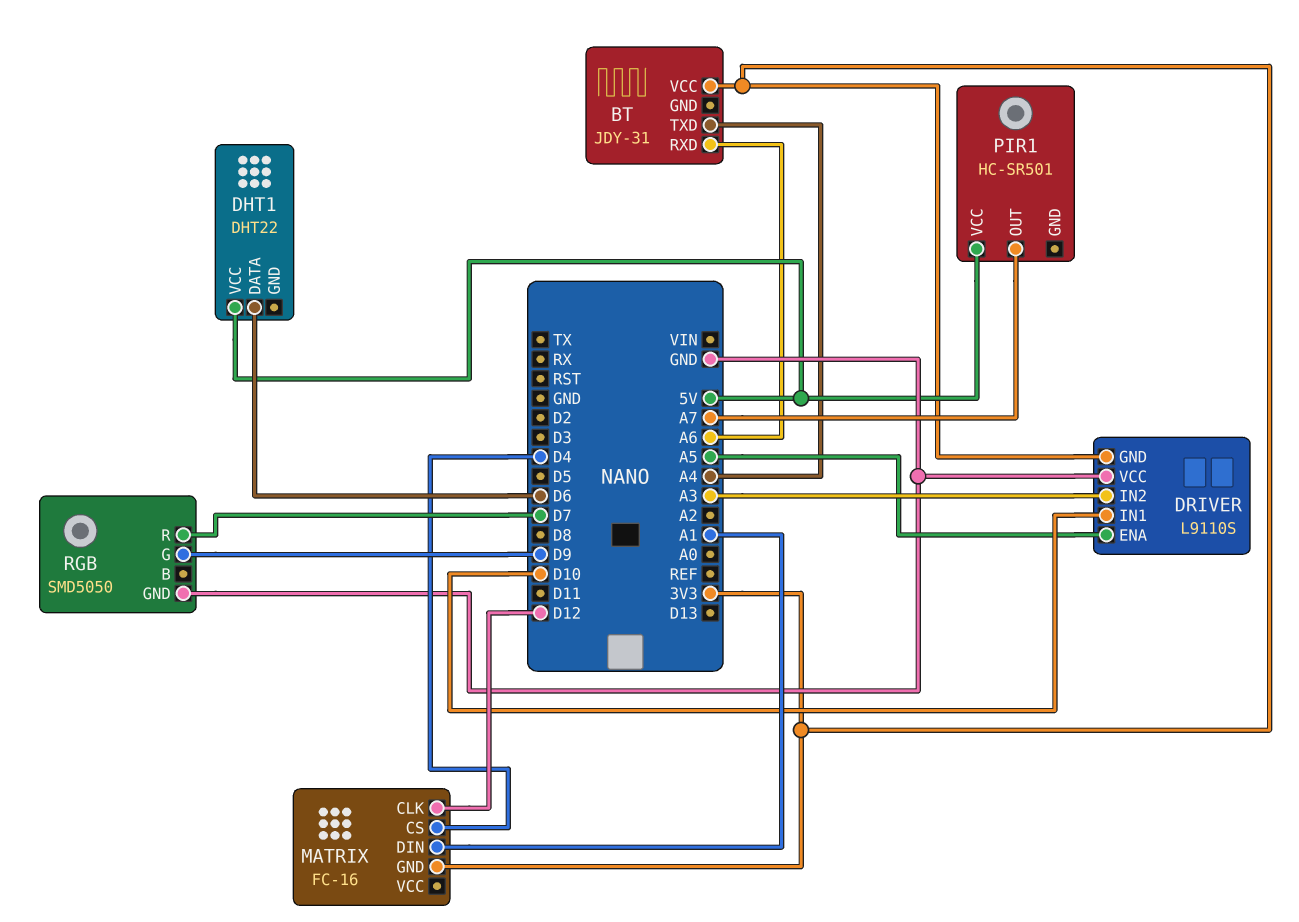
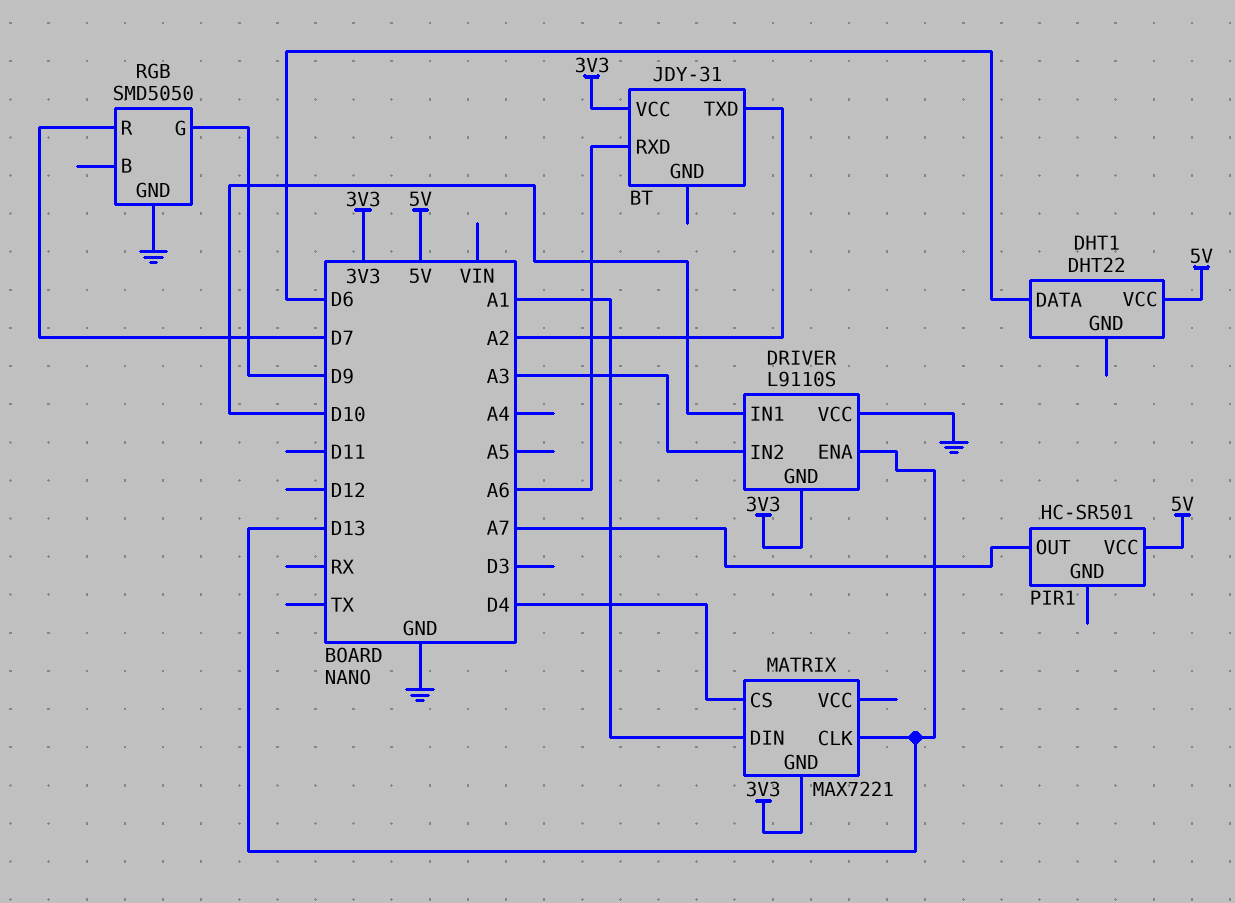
BT pin TXD: A4 -> A2
DRIVER pin ENA: A5 -> D13
MATRIX: FC-16 -> MAX7221
MATRIX pin CLK: D12 -> D13

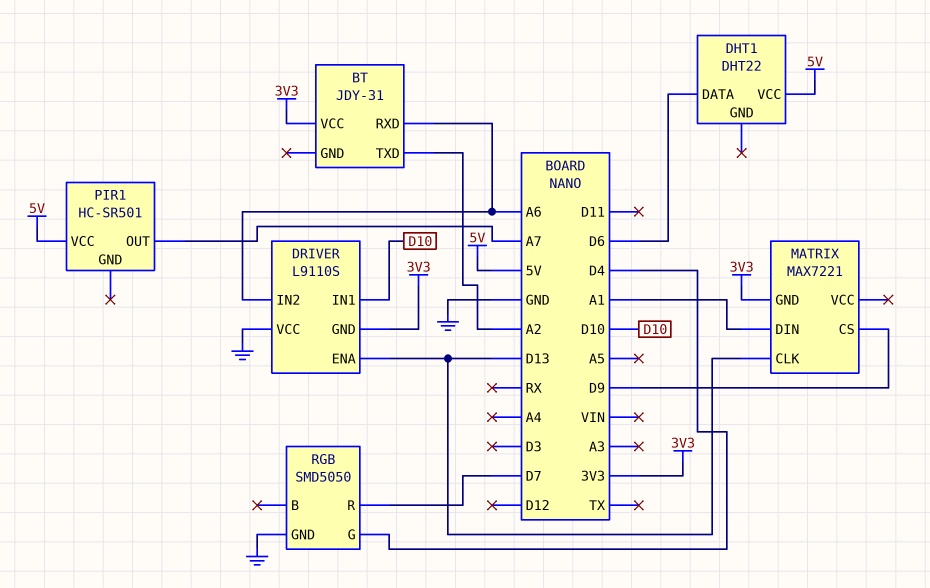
DRIVER pin IN2: A3 -> A6
MATRIX pin CS: D4 -> D9
RGB pin G: D9 -> D4

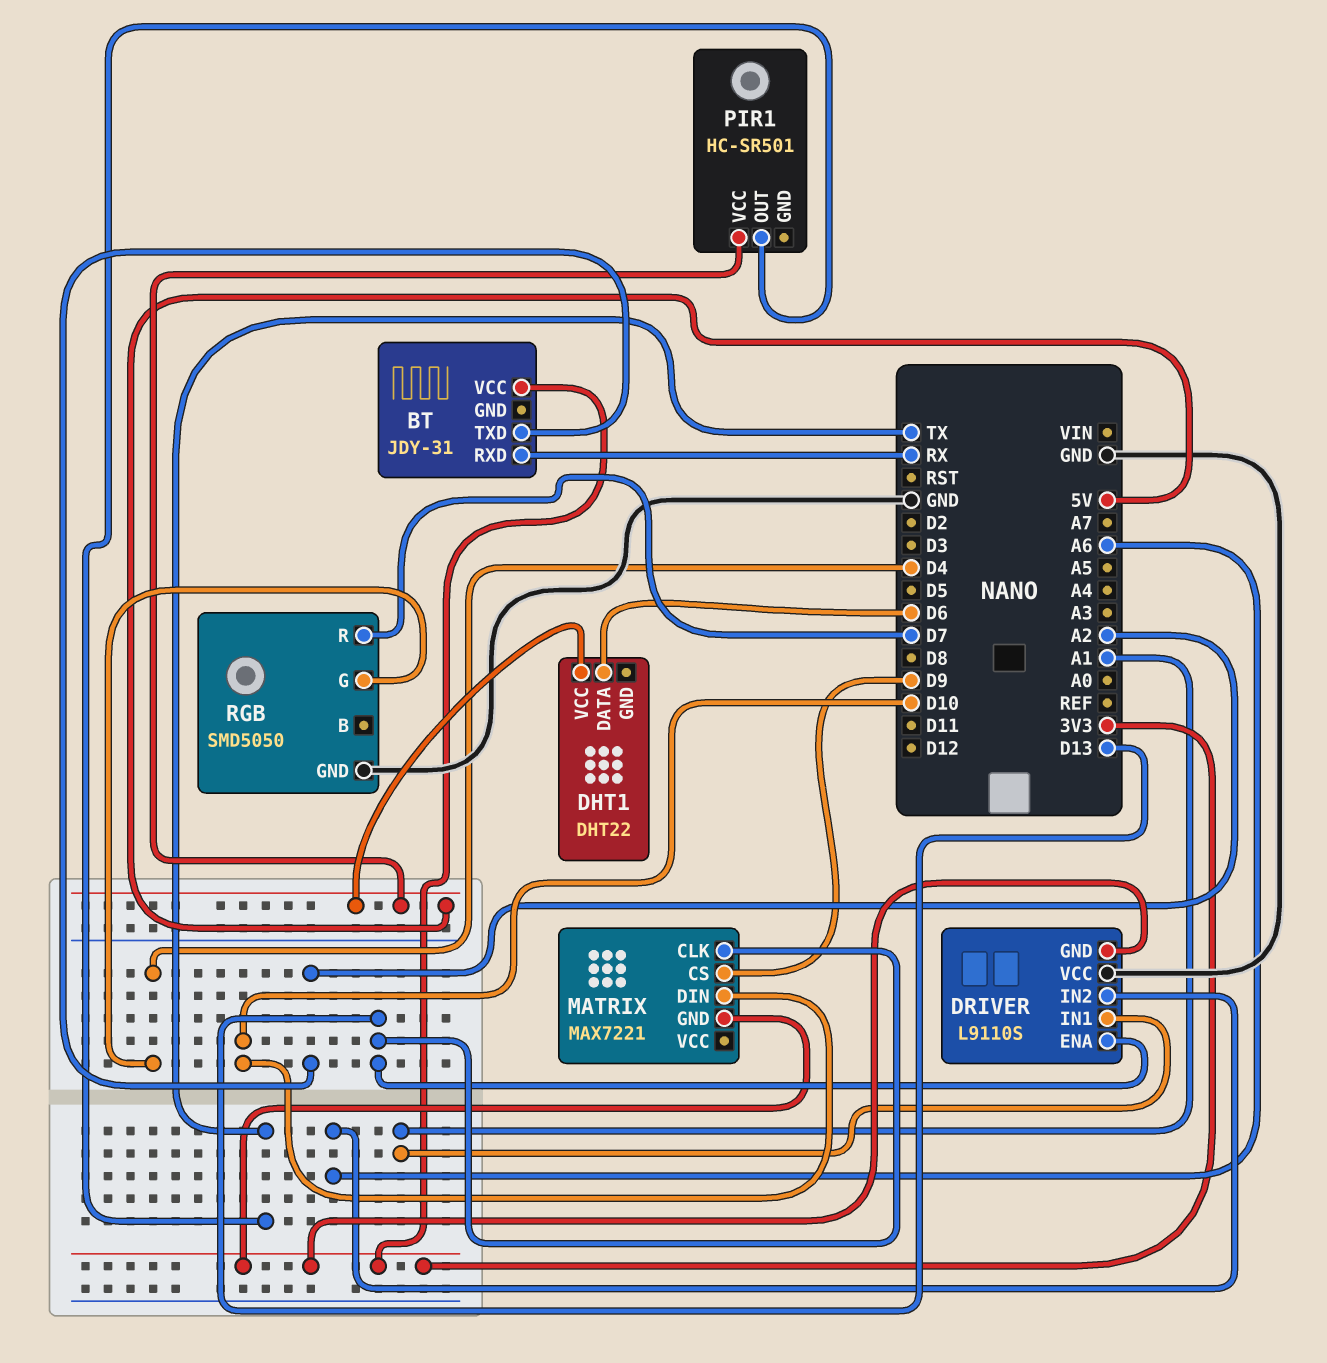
BT pin RXD: A6 -> RX
DRIVER pin IN1: D10 -> A1
MATRIX pin DIN: A1 -> D10
PIR1 pin OUT: A7 -> TX

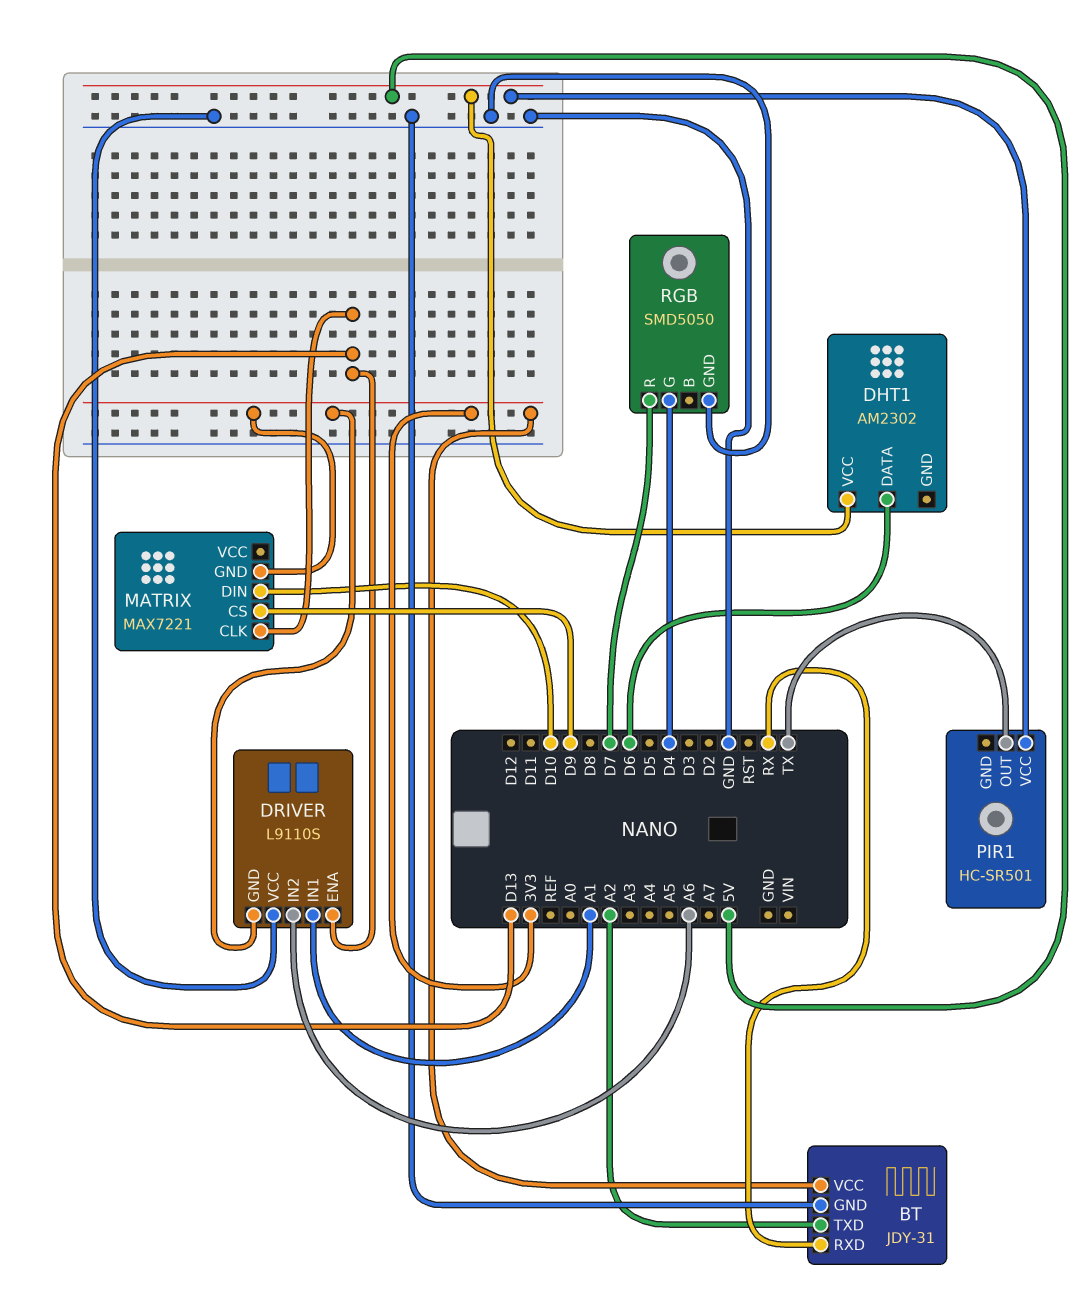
BT pin GND: none -> GND
DHT1: DHT22 -> AM2302

